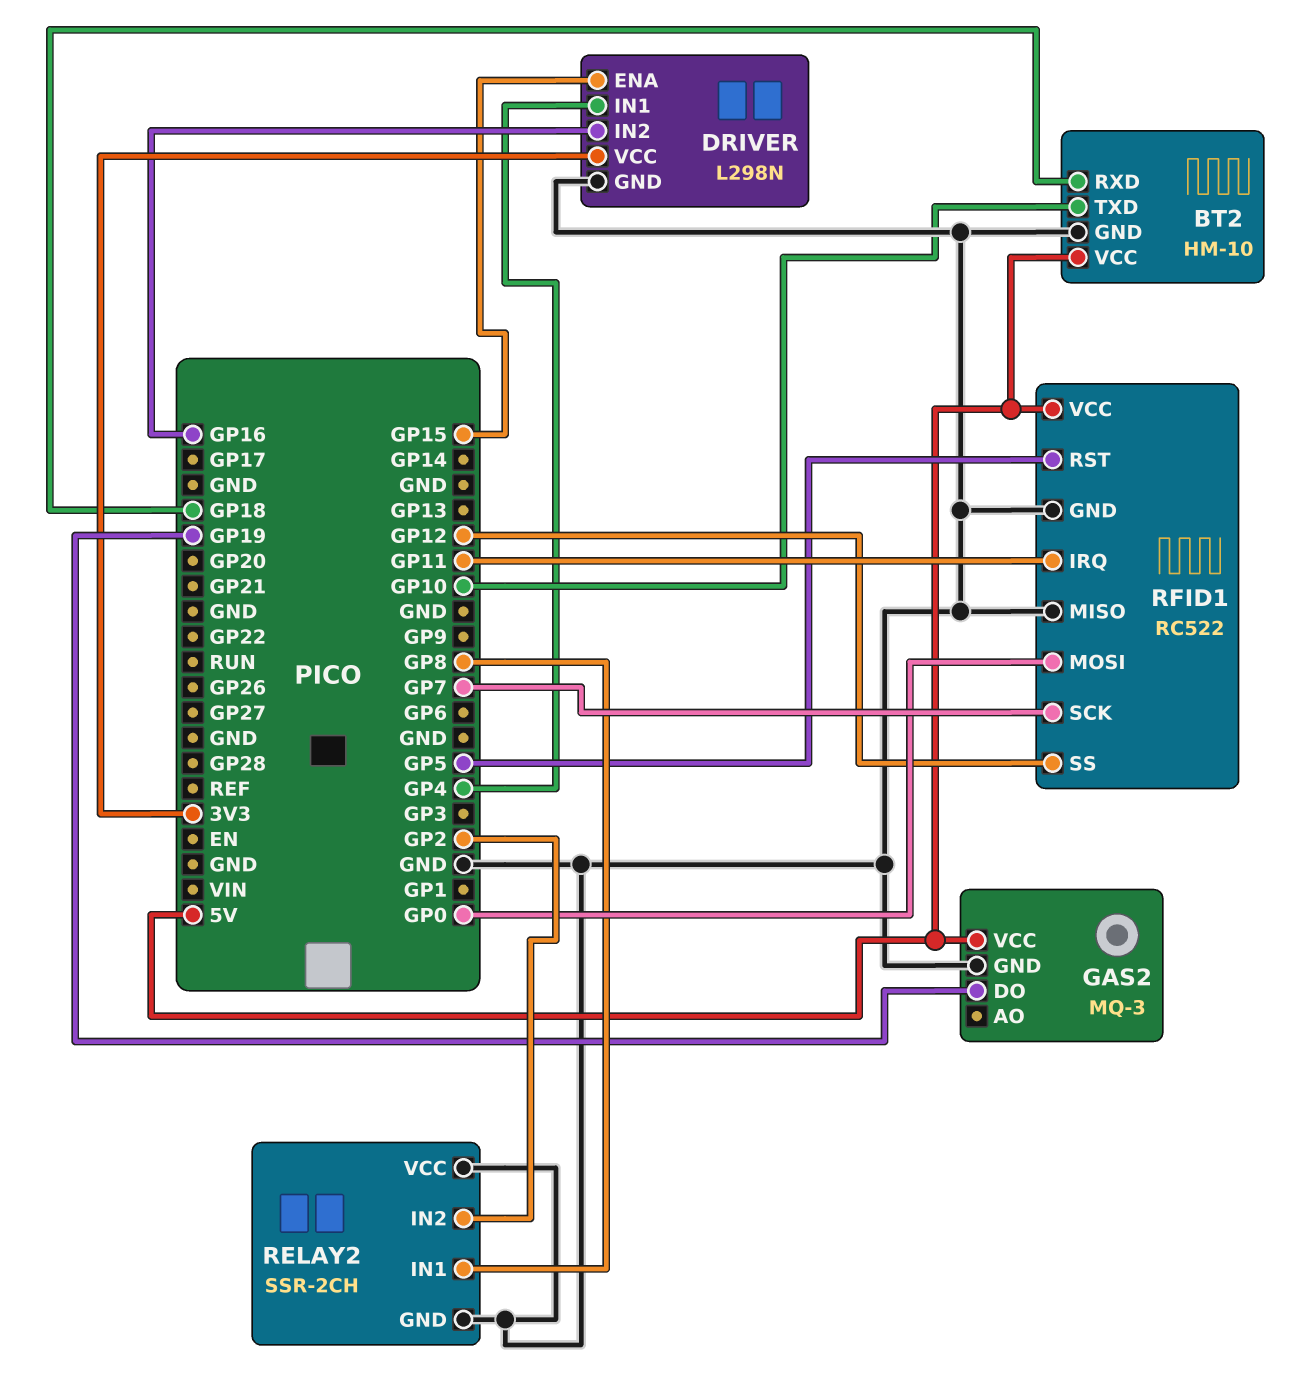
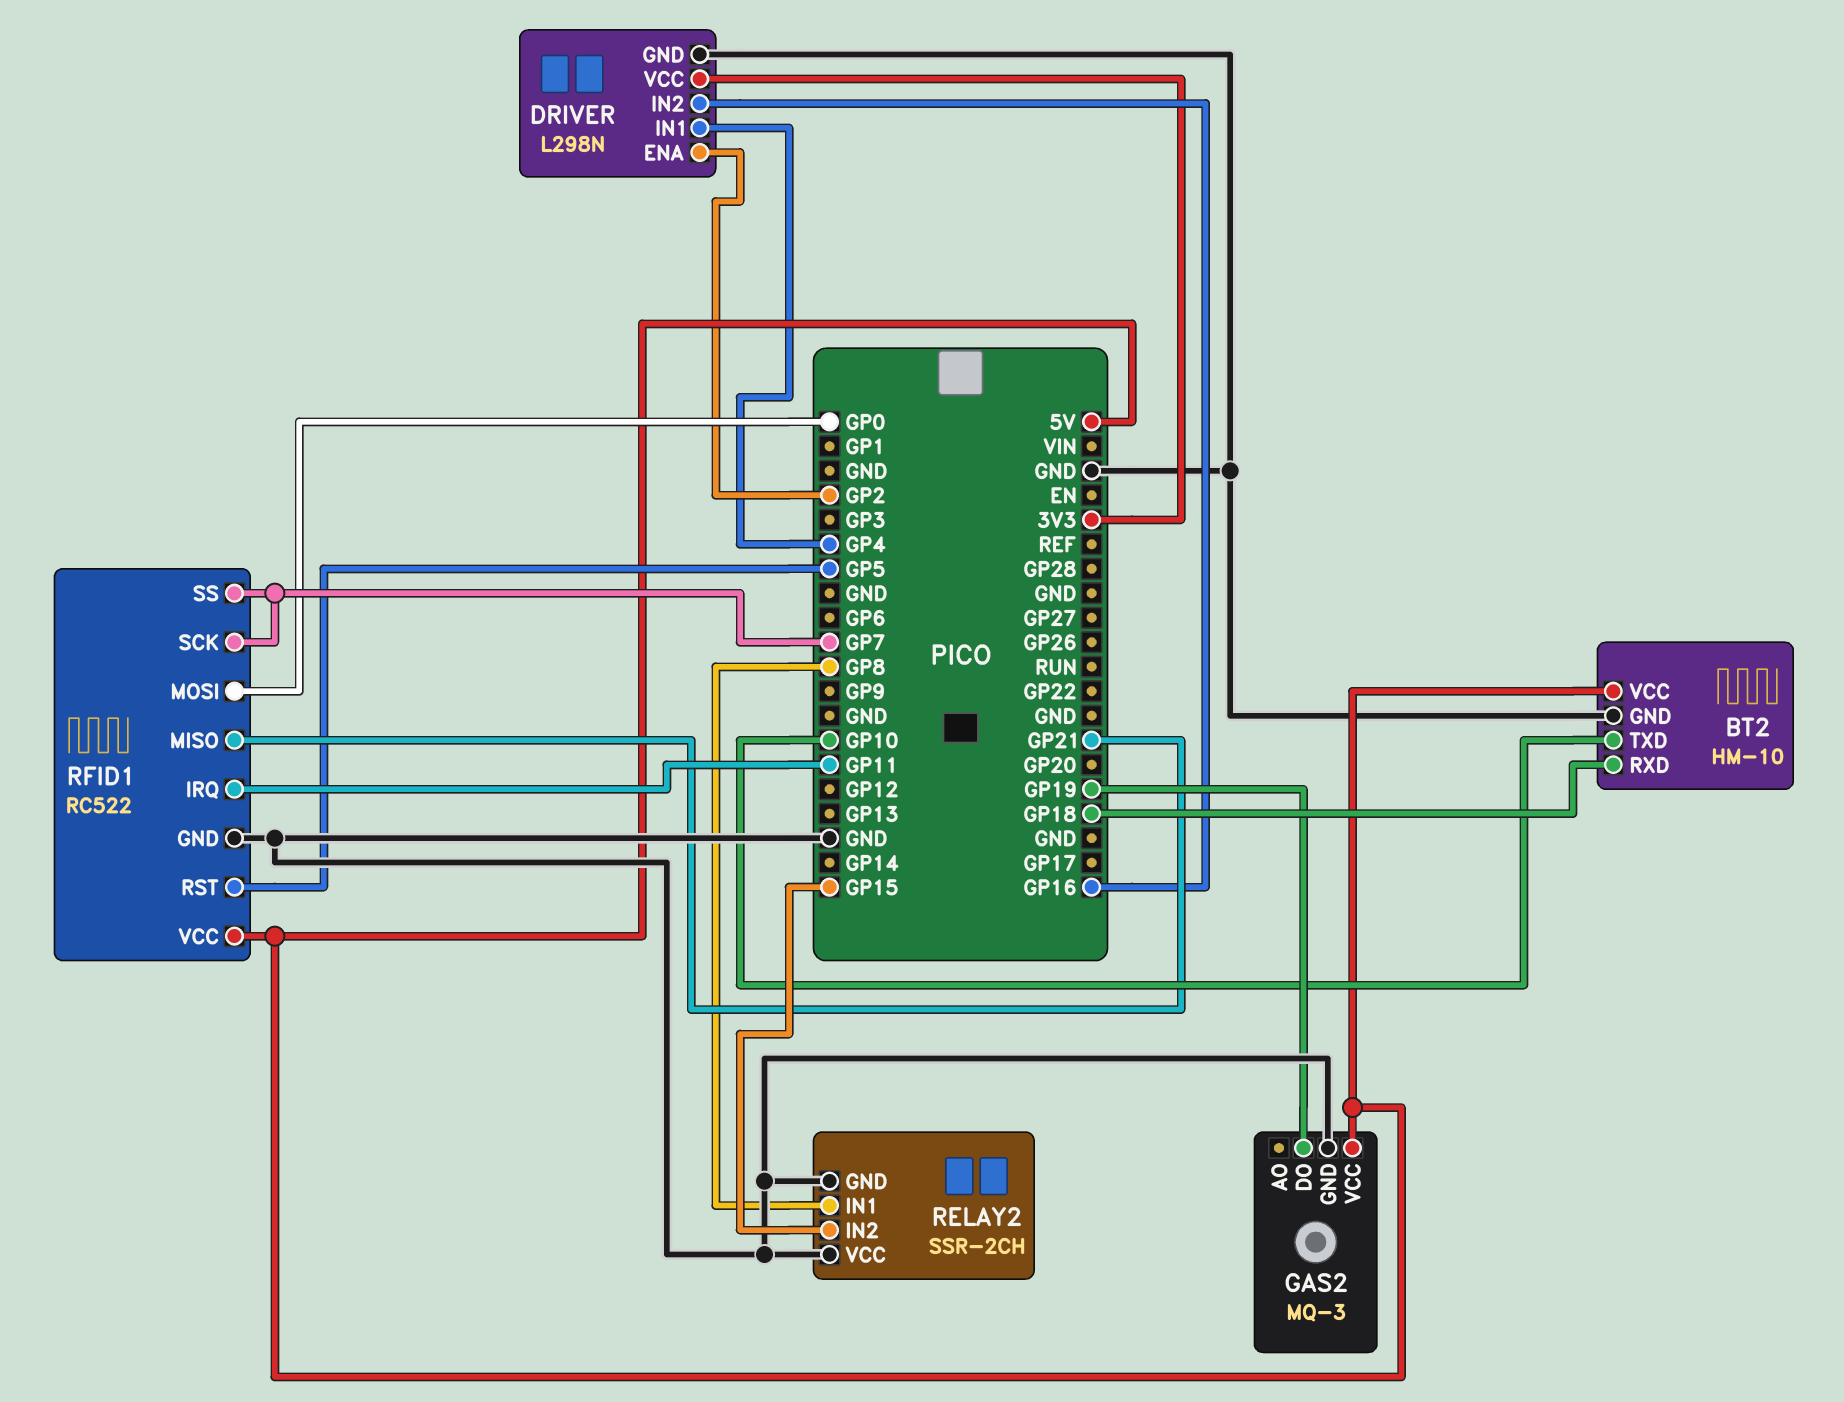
DRIVER pin ENA: GP15 -> GP2
RELAY2 pin IN2: GP2 -> GP15
RFID1 pin MISO: GND -> GP21
RFID1 pin SS: GP12 -> GP7

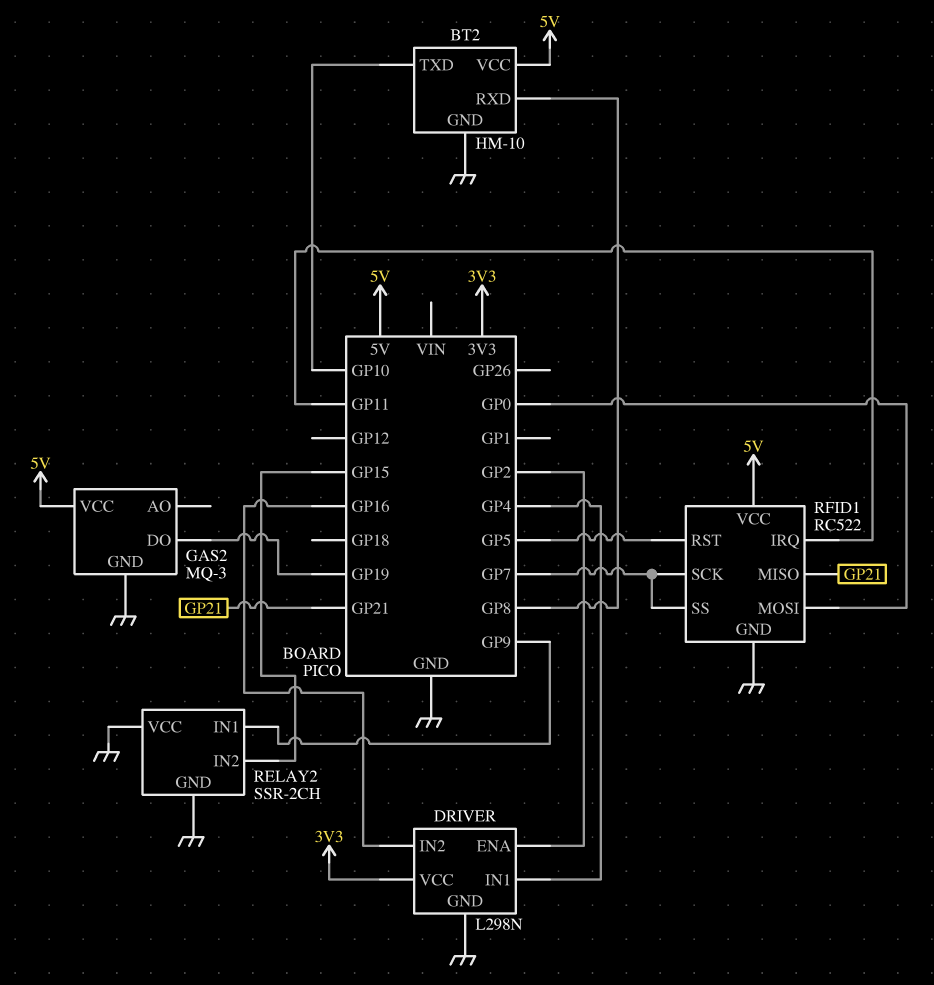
BT2 pin RXD: GP18 -> GP8
RELAY2 pin IN1: GP8 -> GP9

